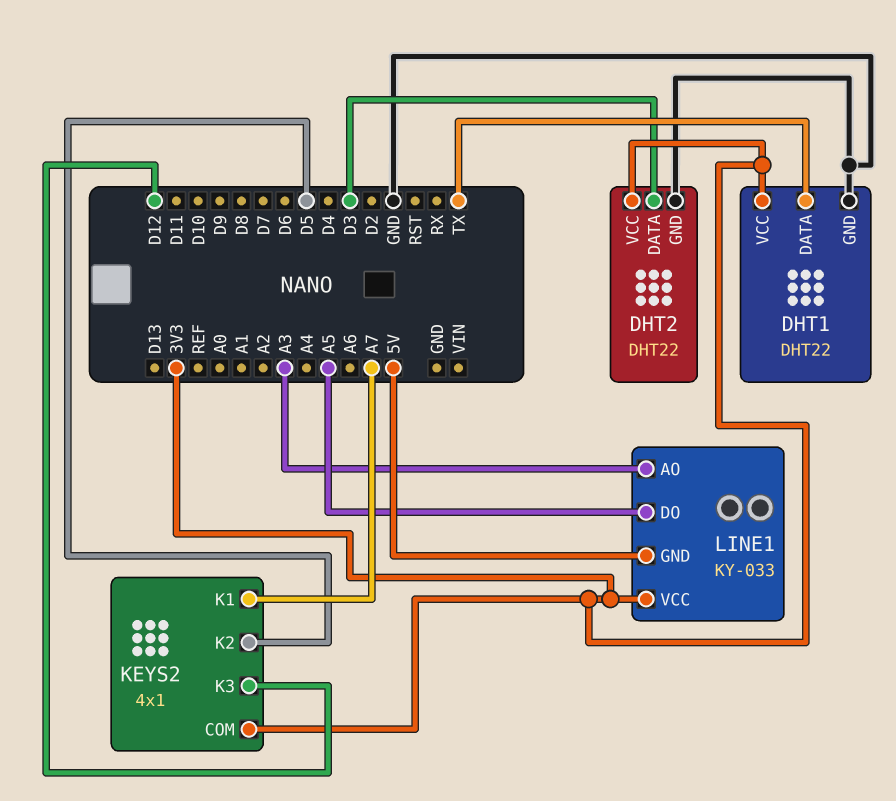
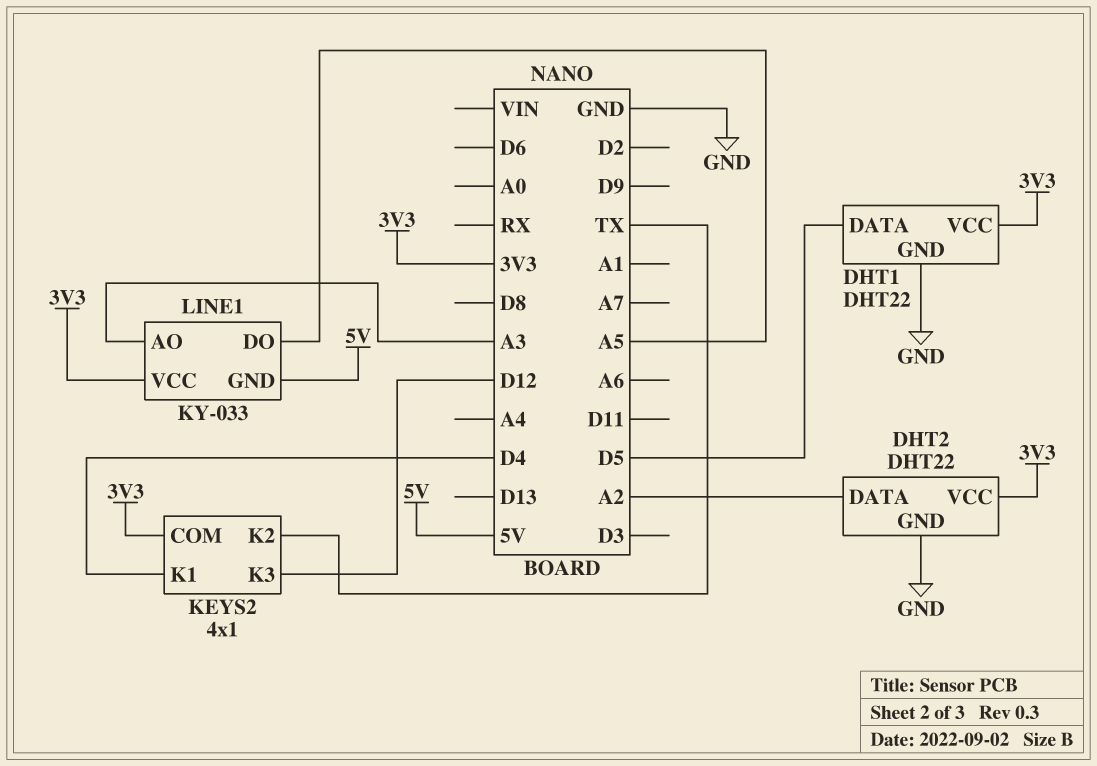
DHT1 pin DATA: TX -> D5
DHT2 pin DATA: D3 -> A2
KEYS2 pin K1: A7 -> D4
KEYS2 pin K2: D5 -> TX

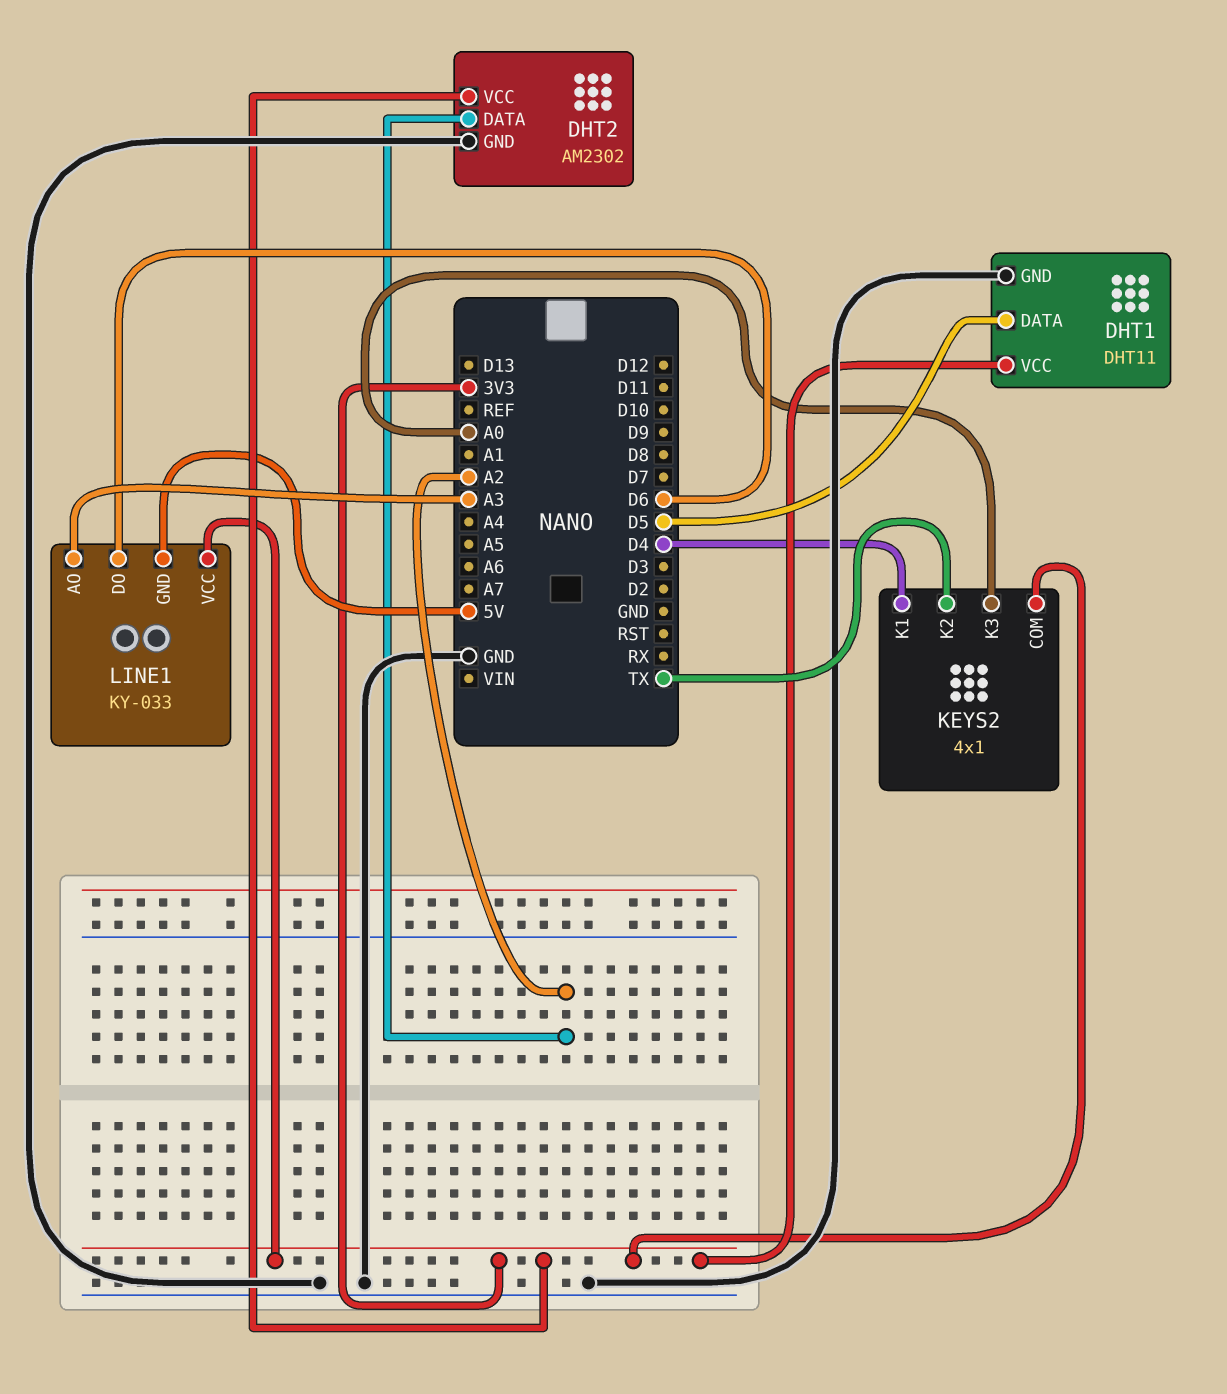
DHT1: DHT22 -> DHT11
DHT2: DHT22 -> AM2302
KEYS2 pin K3: D12 -> A0
LINE1 pin DO: A5 -> D6

